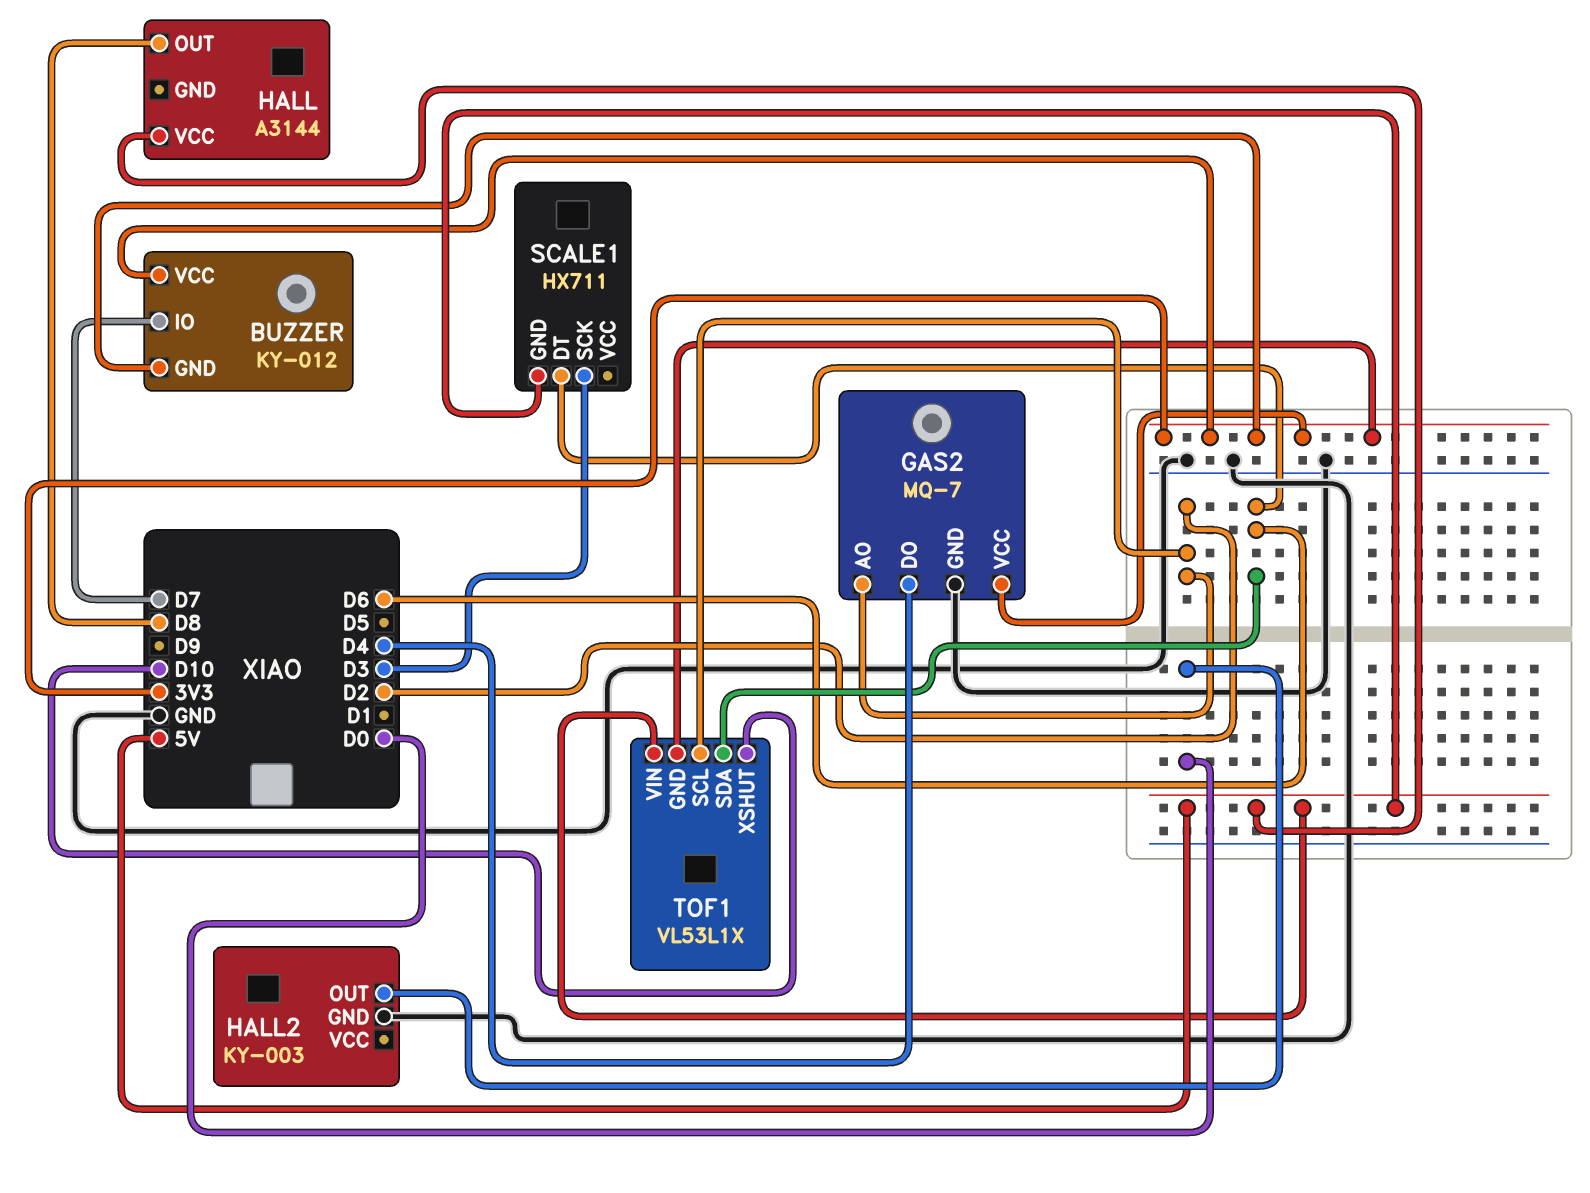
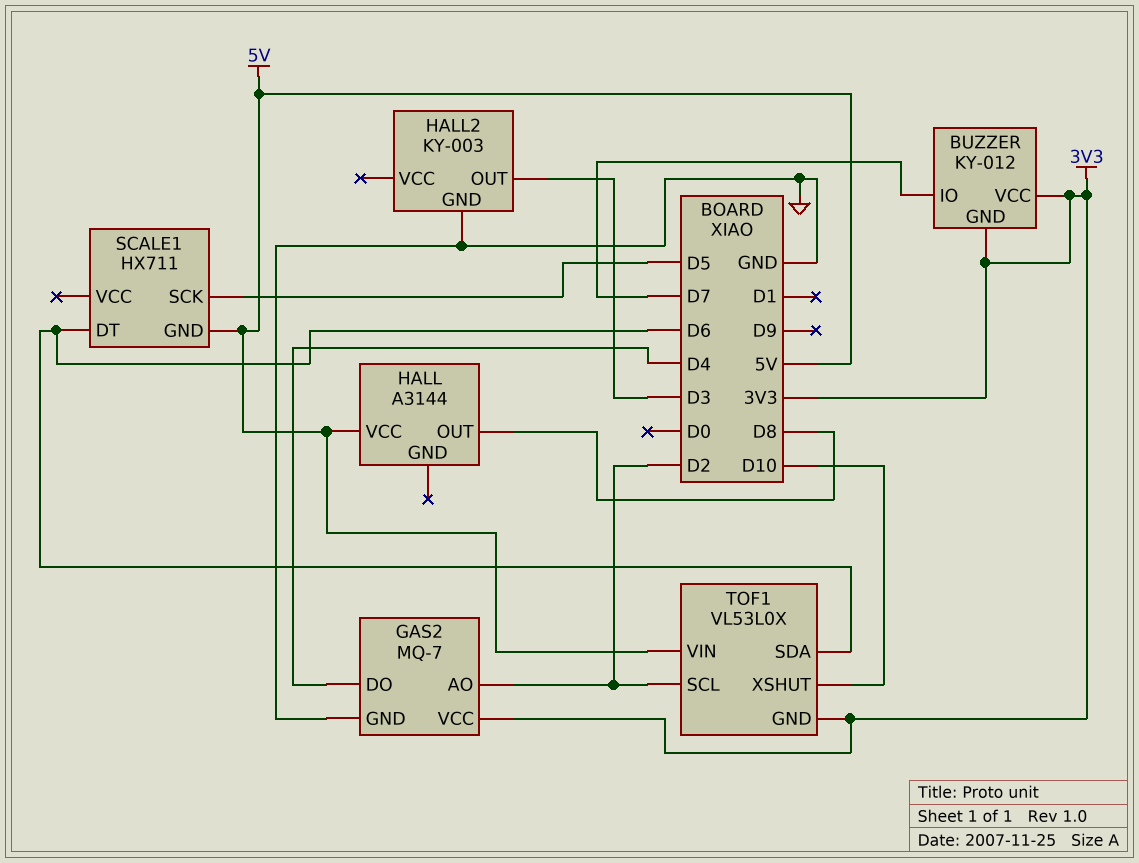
HALL2 pin OUT: D0 -> D3
SCALE1 pin SCK: D3 -> D5
TOF1: VL53L1X -> VL53L0X

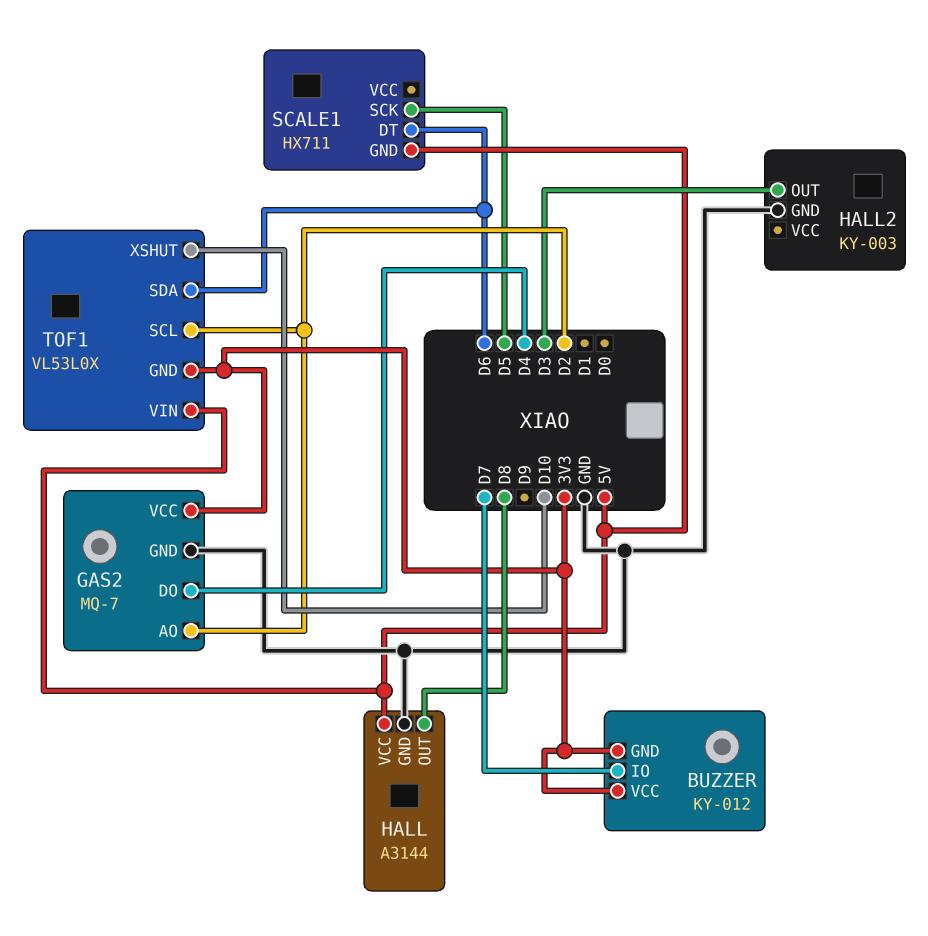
HALL pin GND: none -> GND

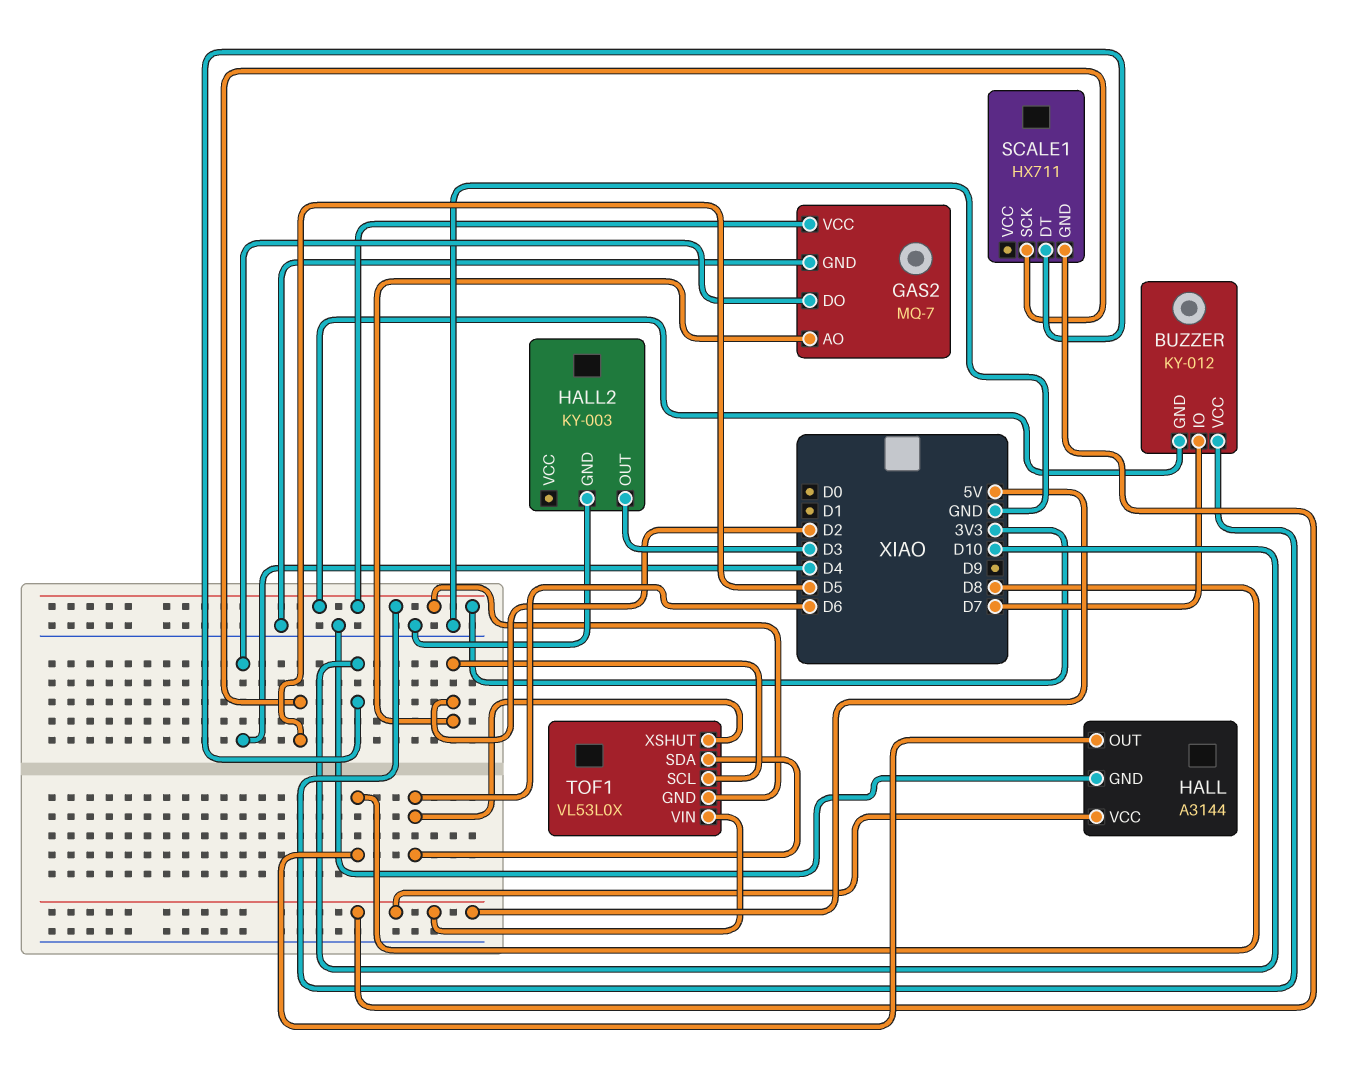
SCALE1 pin DT: D6 -> D10
TOF1 pin XSHUT: D10 -> D6

